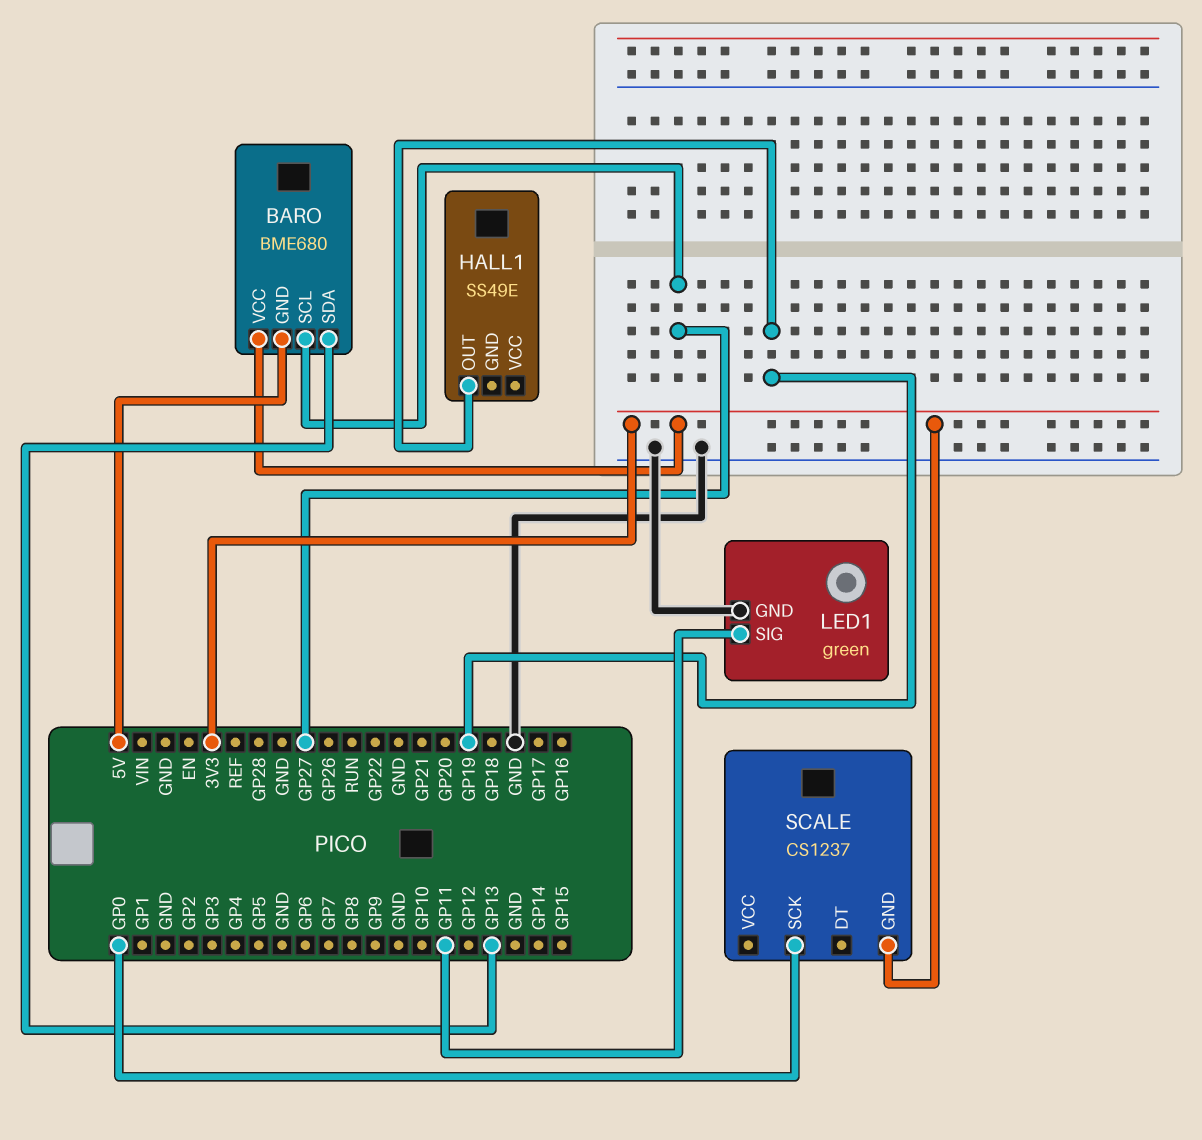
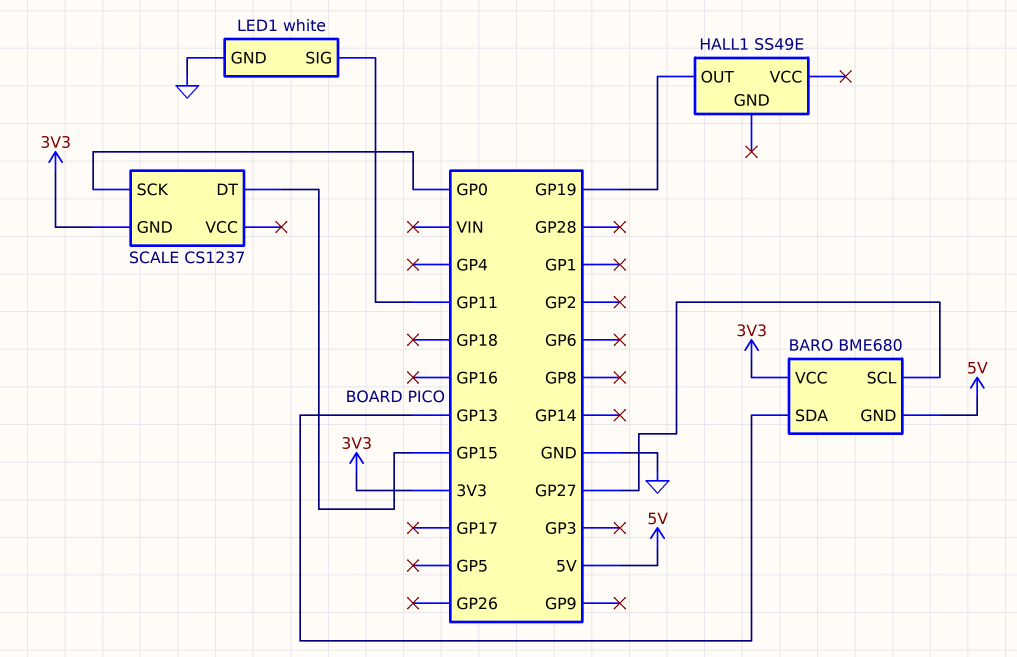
LED1: green -> white
SCALE pin DT: none -> GP15

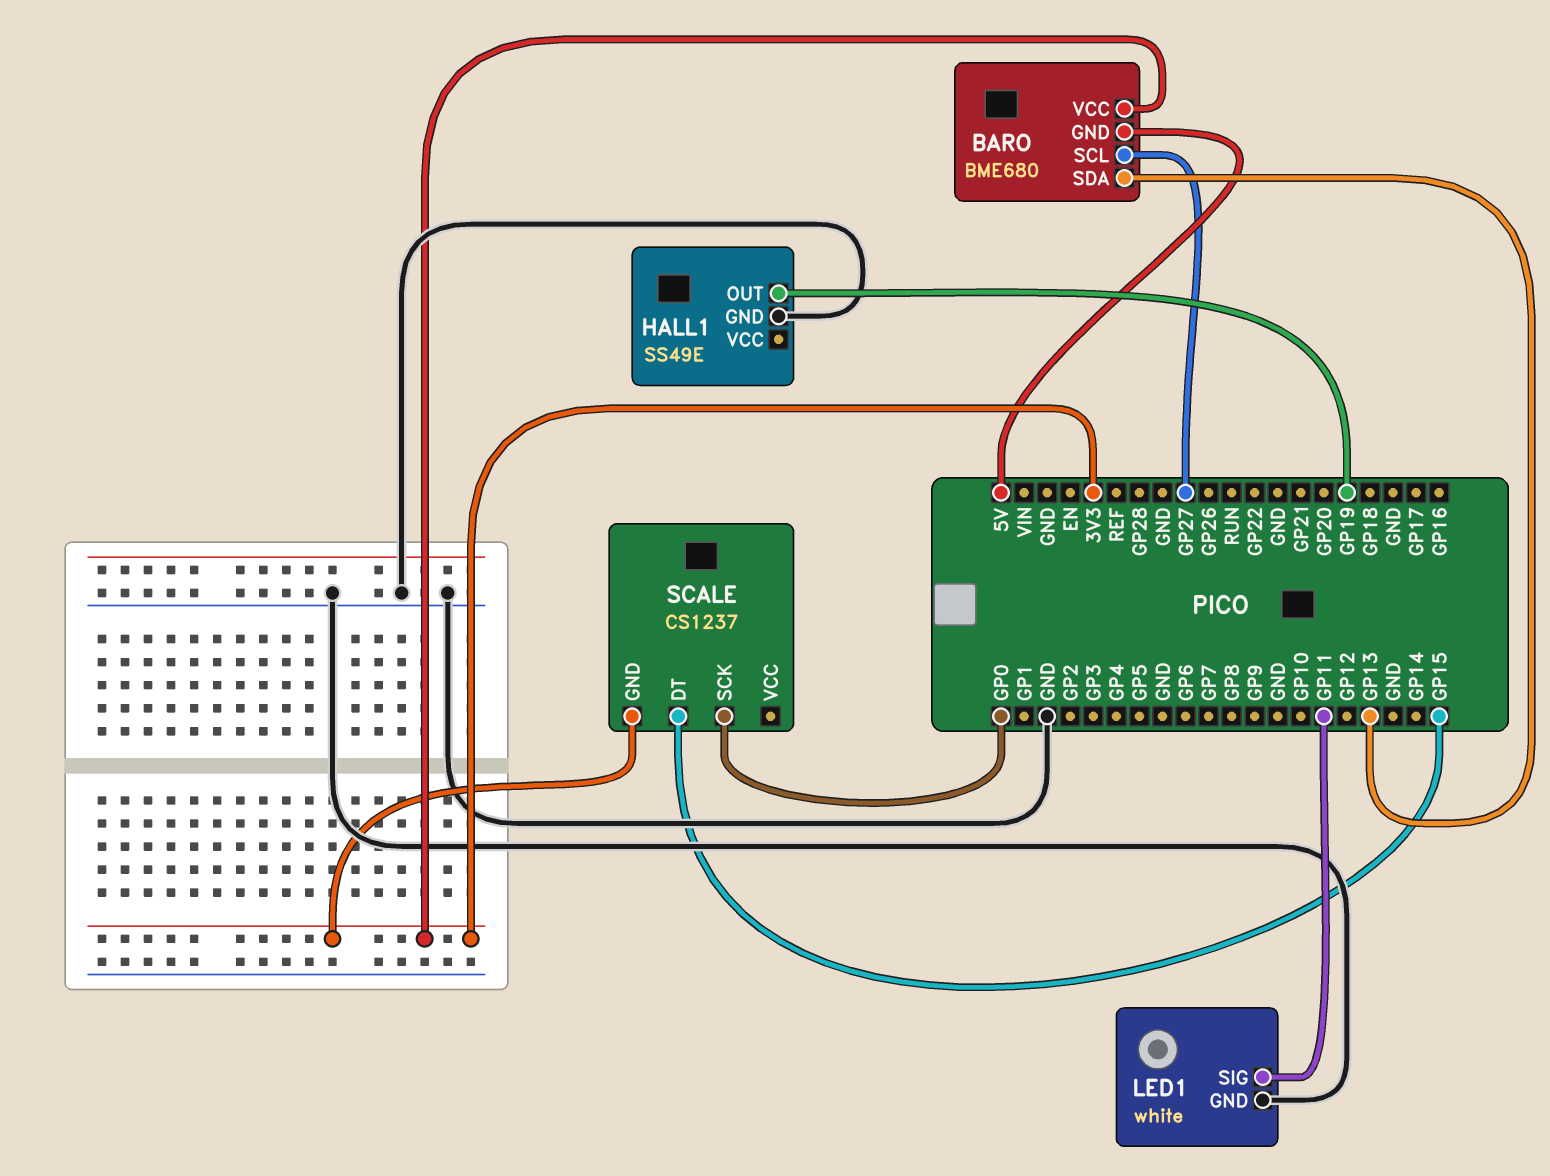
HALL1 pin GND: none -> GND

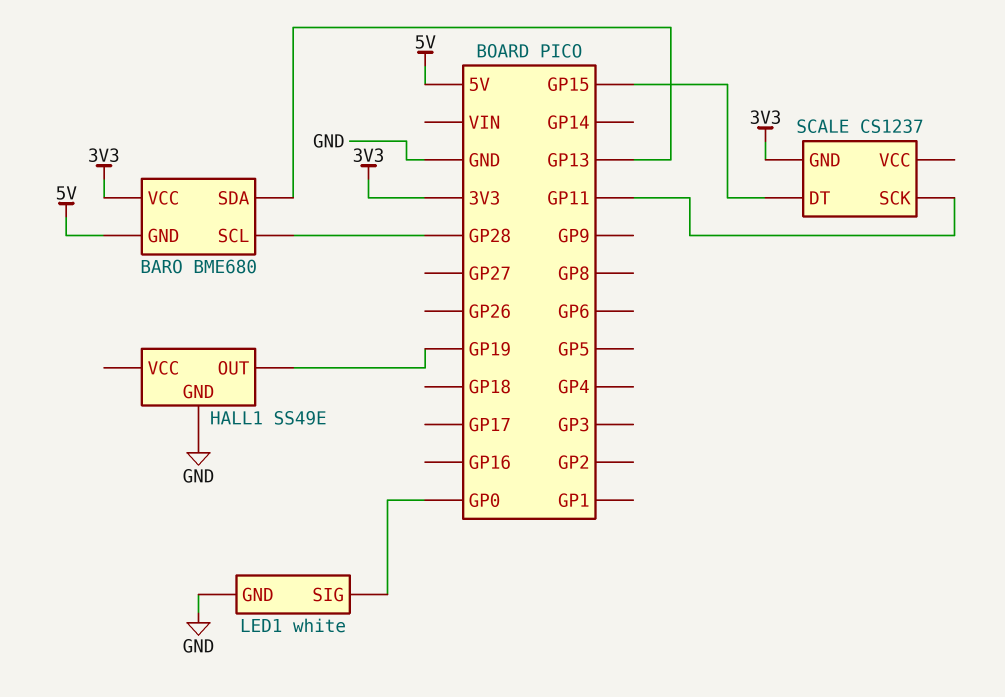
BARO pin SCL: GP27 -> GP28
LED1 pin SIG: GP11 -> GP0
SCALE pin SCK: GP0 -> GP11

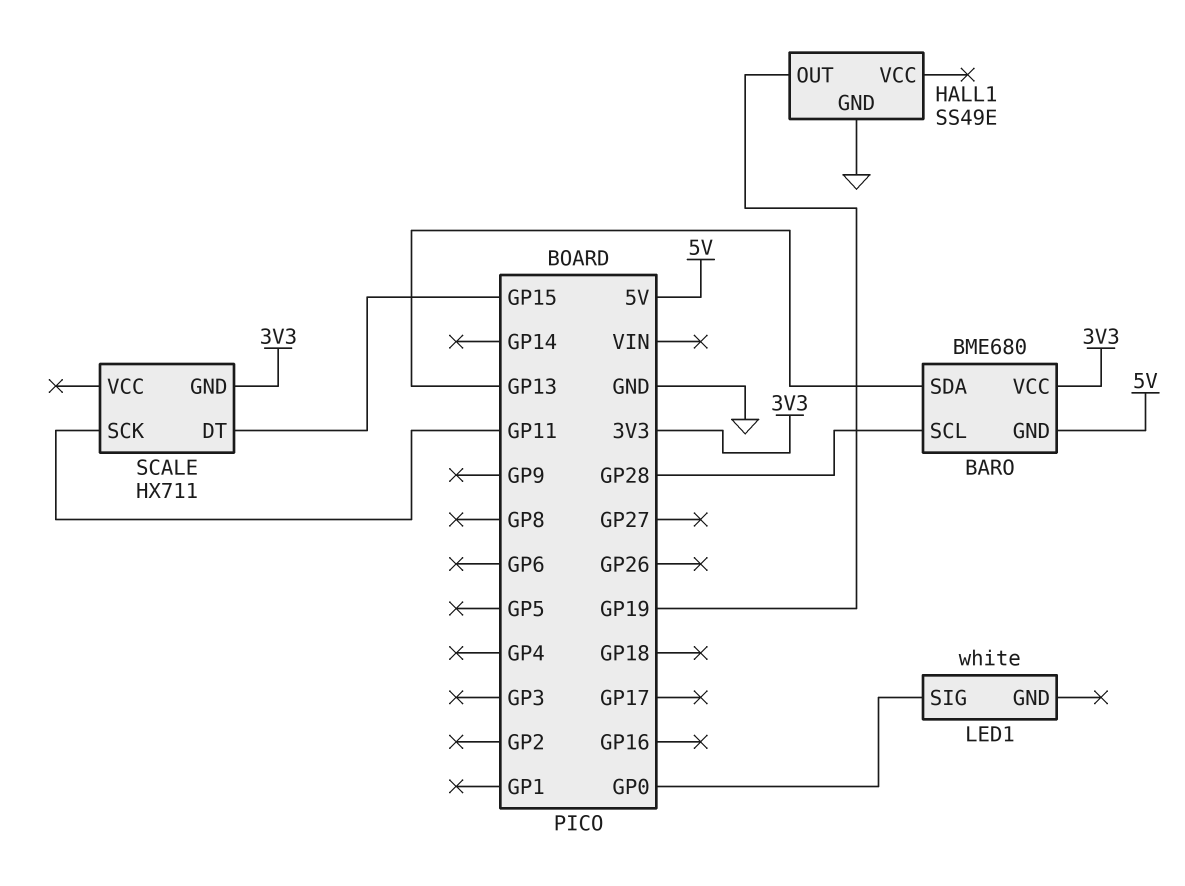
LED1 pin GND: GND -> none
SCALE: CS1237 -> HX711

